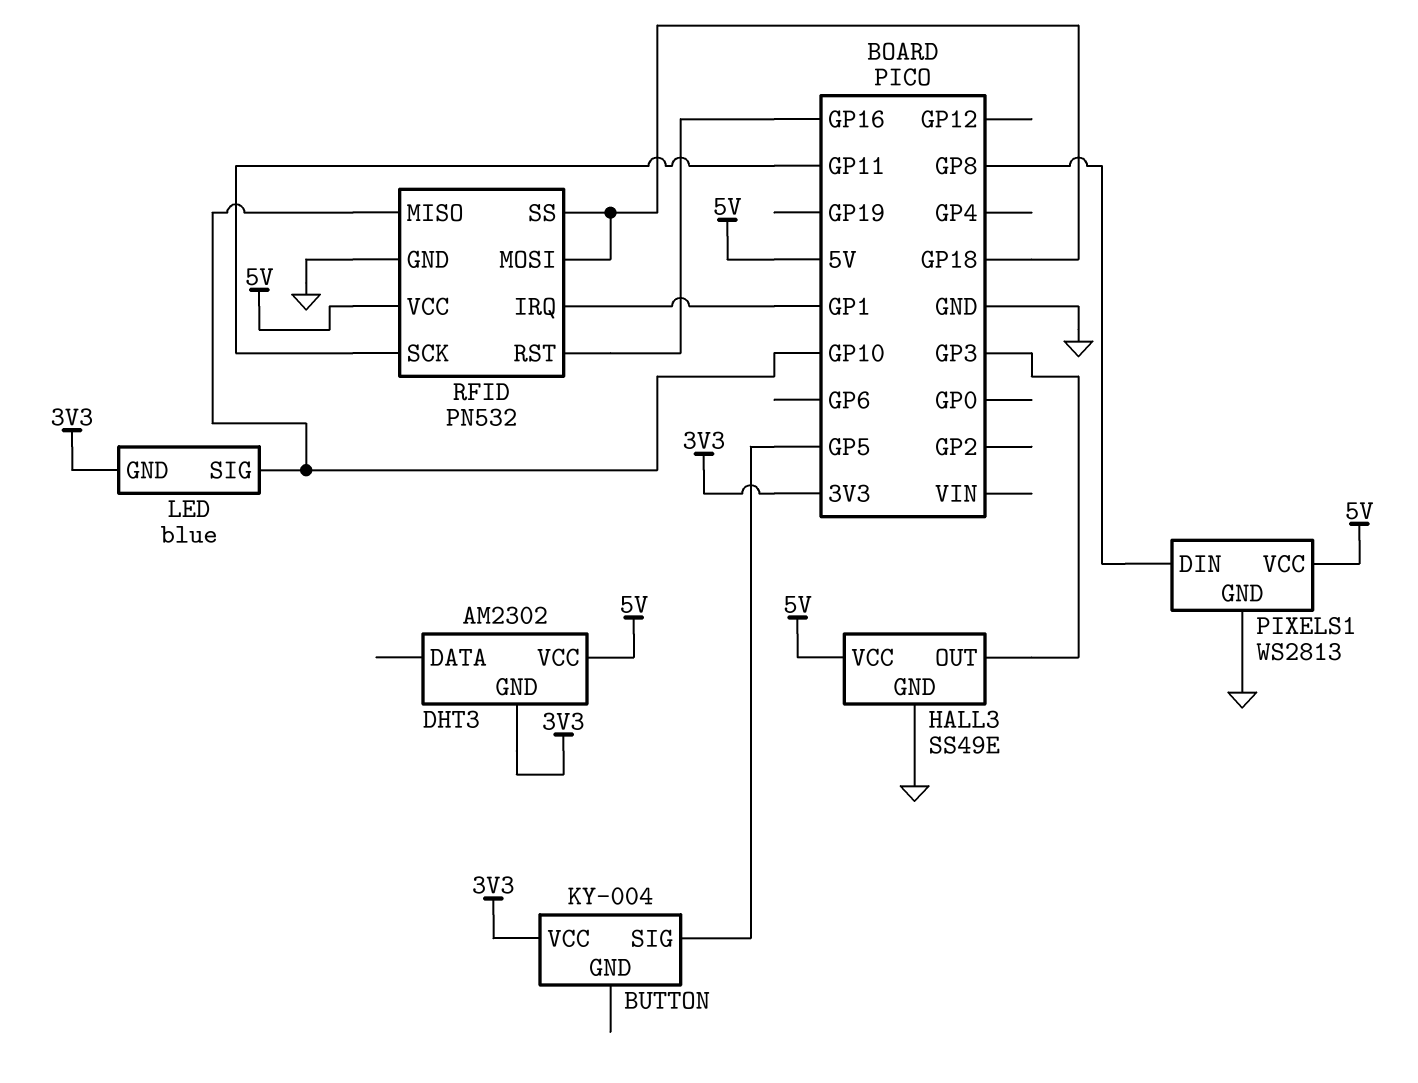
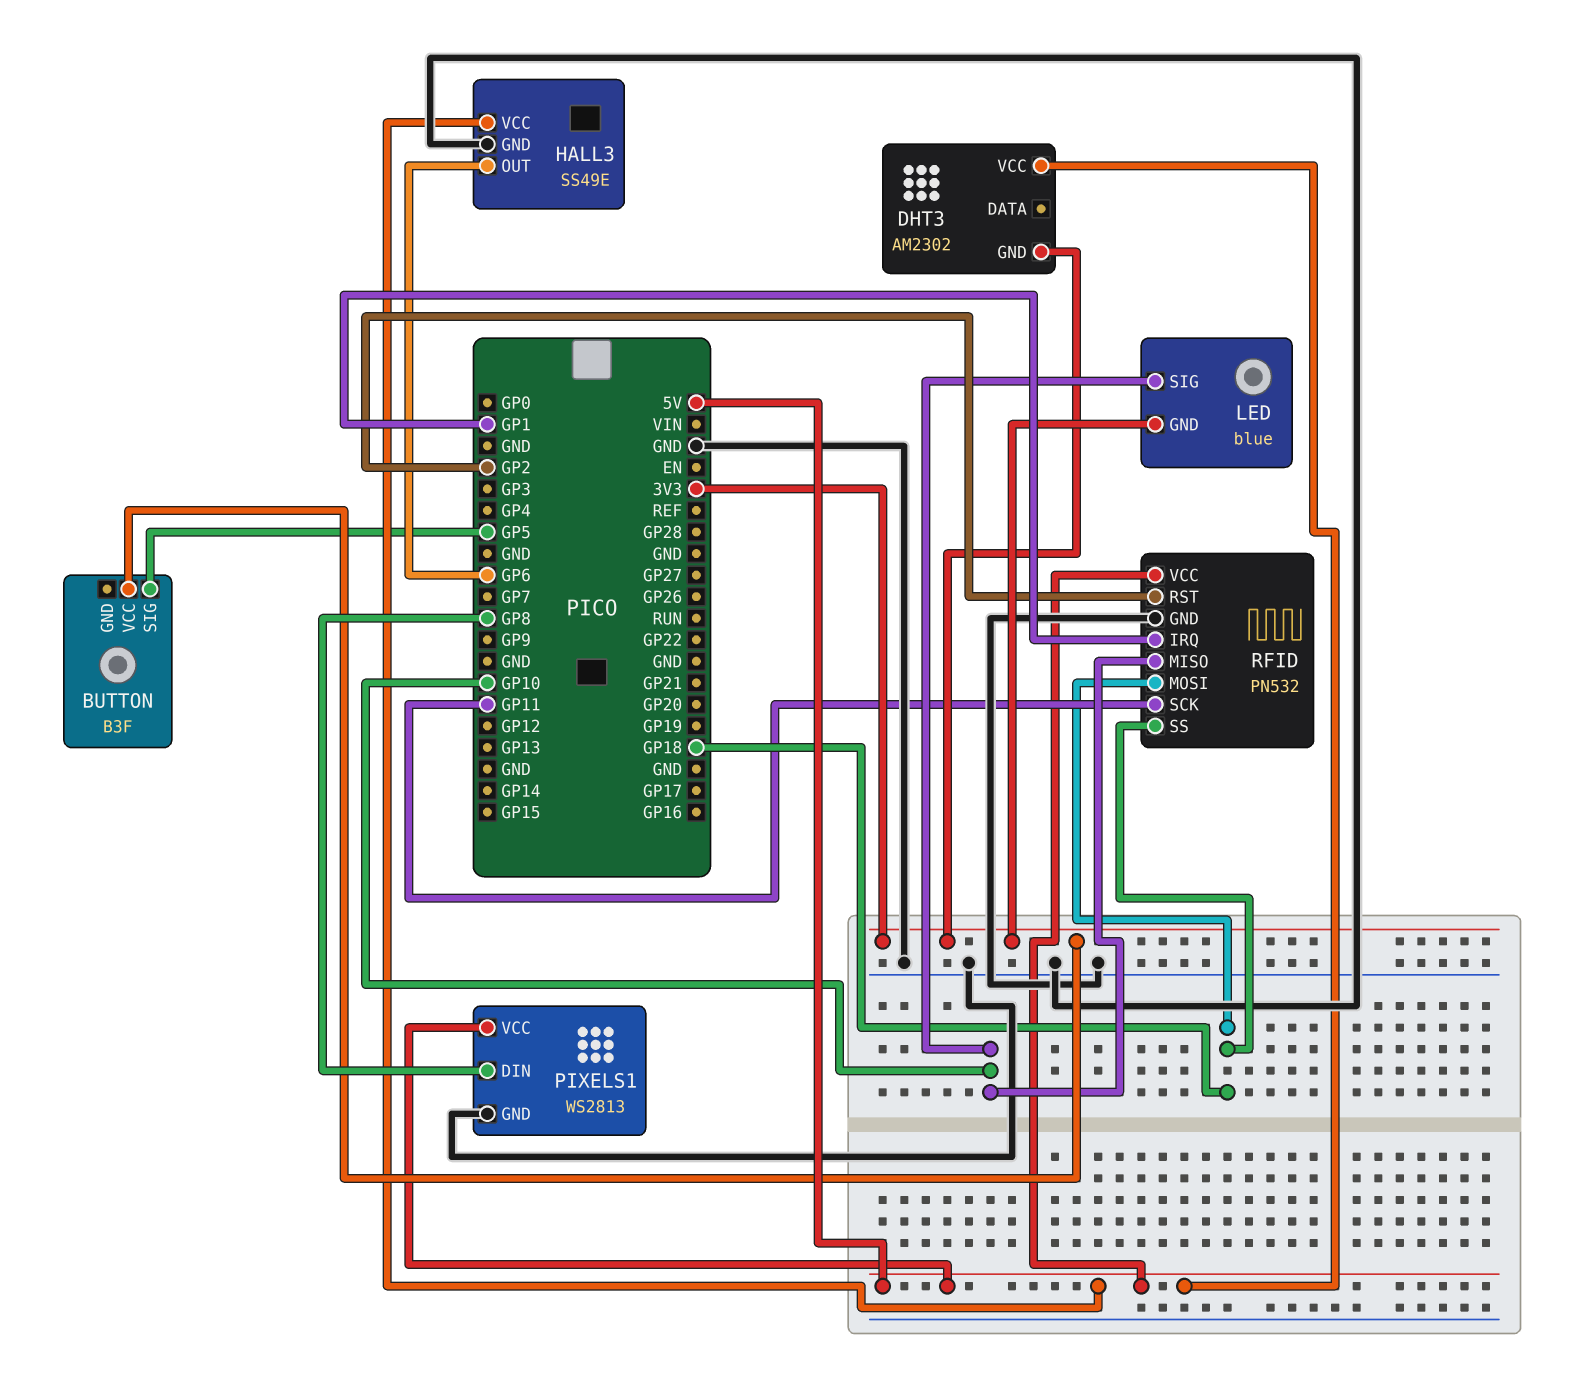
BUTTON: KY-004 -> B3F
HALL3 pin OUT: GP3 -> GP6
RFID pin RST: GP16 -> GP2

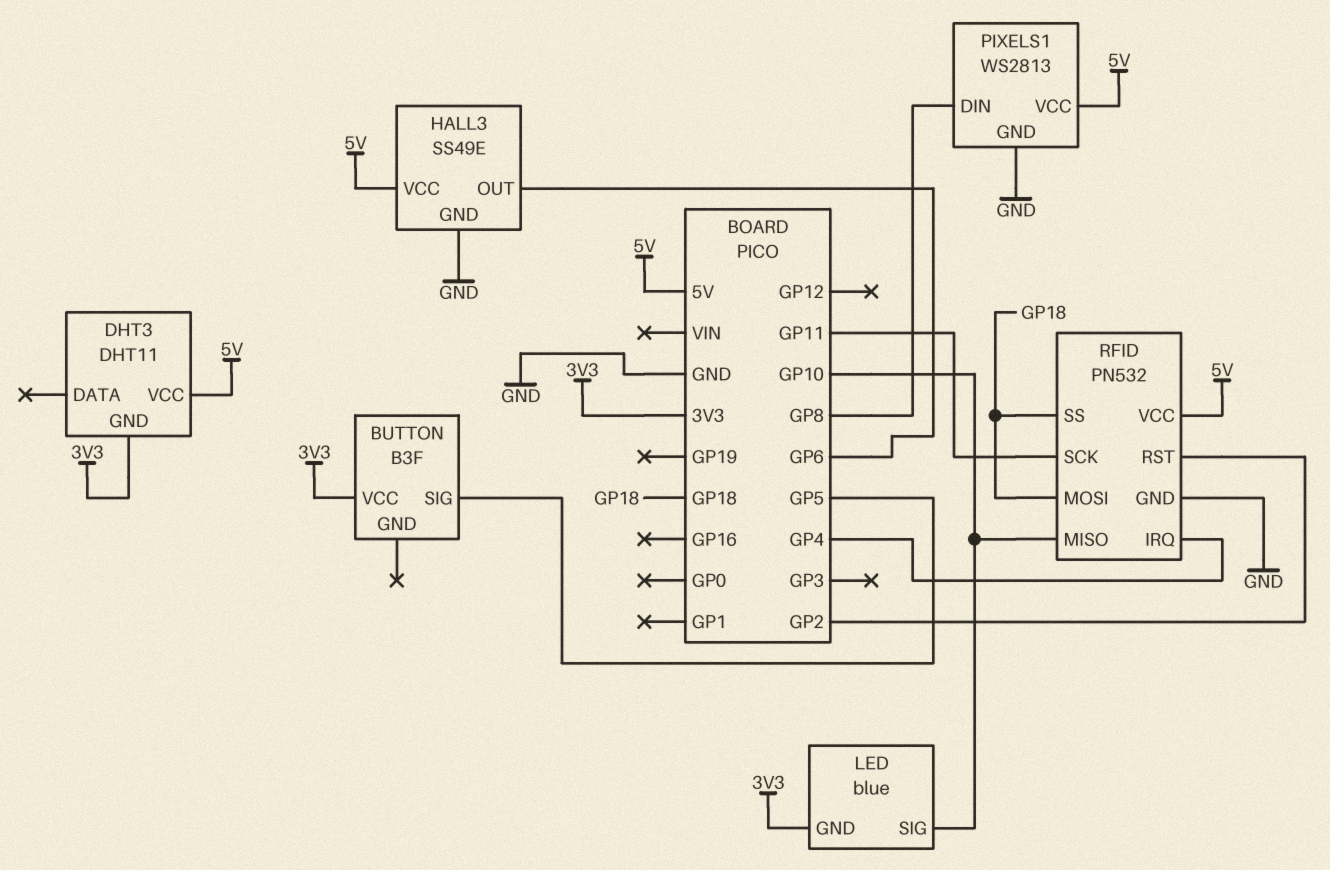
DHT3: AM2302 -> DHT11
RFID pin IRQ: GP1 -> GP4

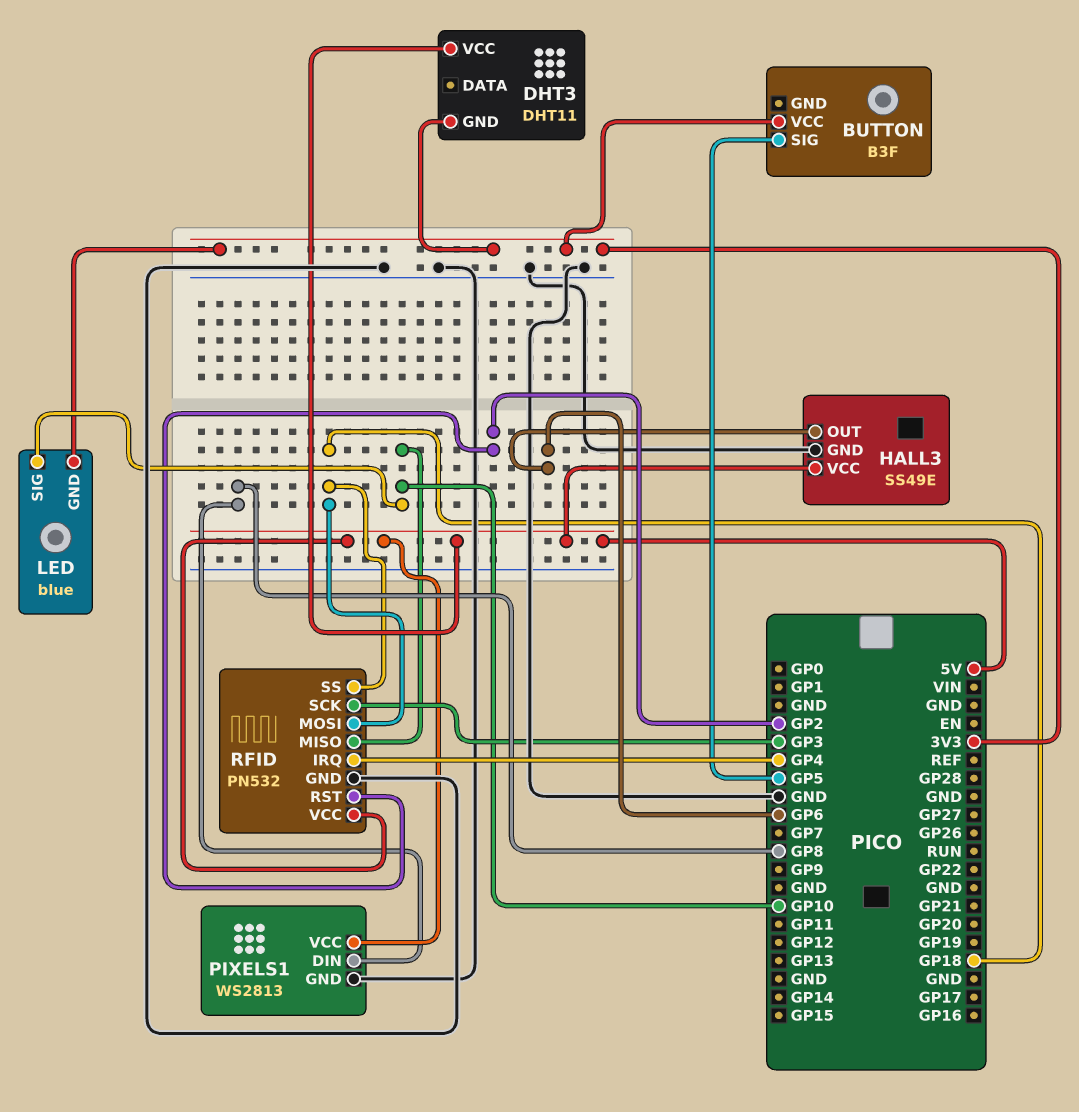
RFID pin SCK: GP11 -> GP3

